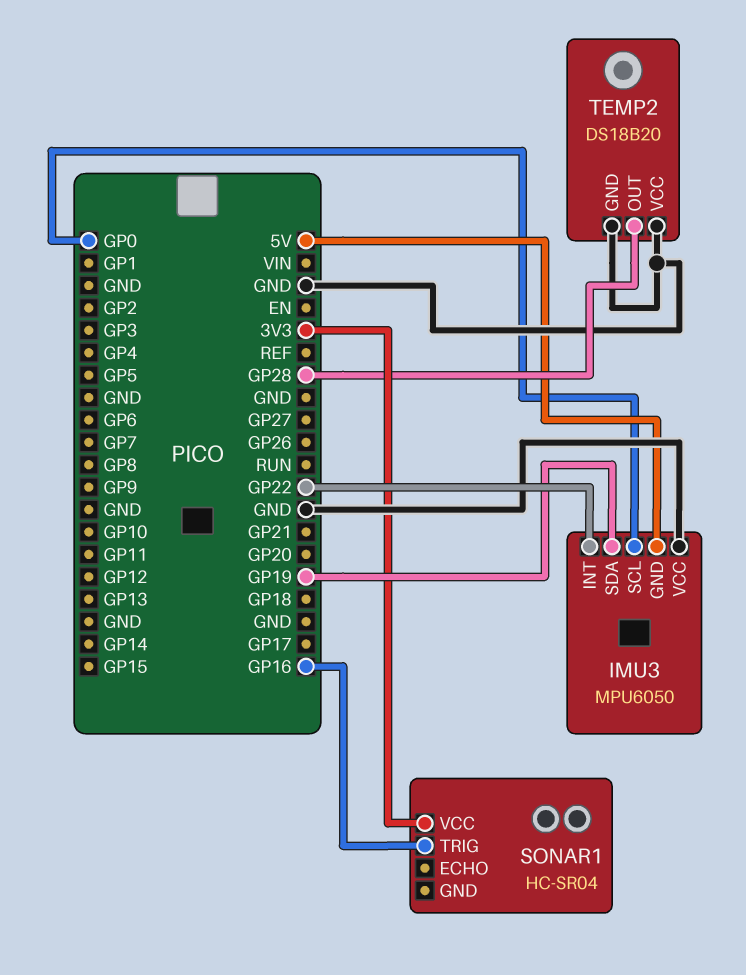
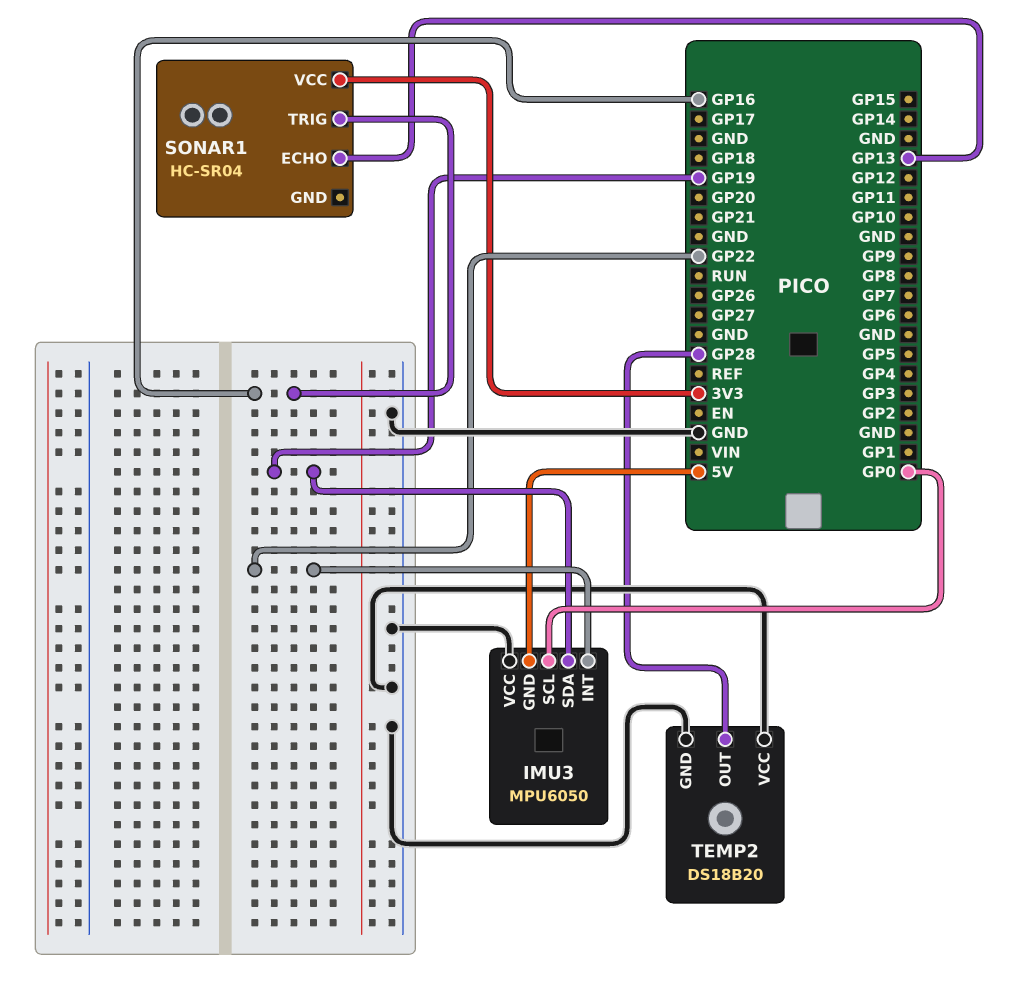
SONAR1 pin ECHO: none -> GP13

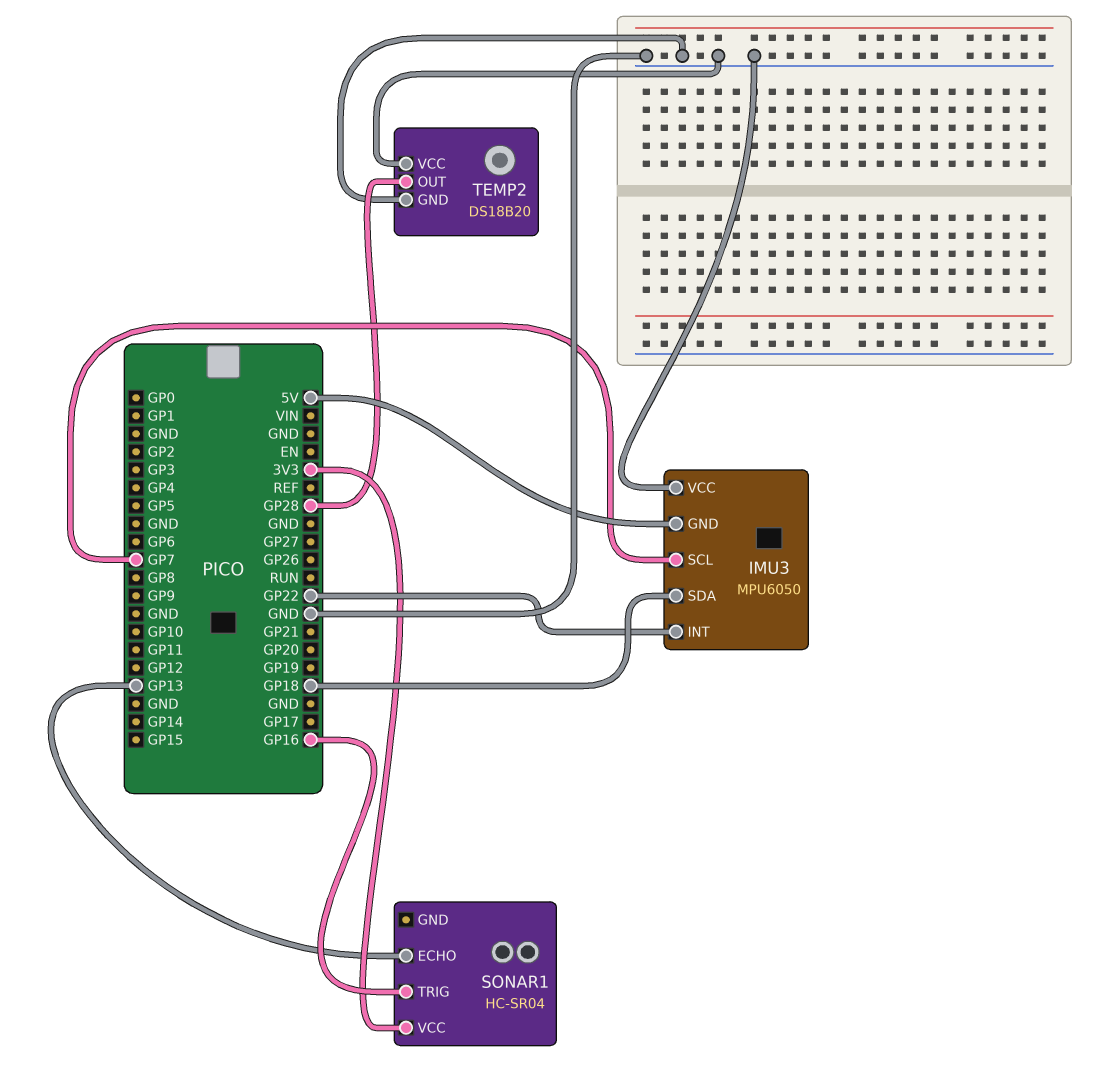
IMU3 pin SCL: GP0 -> GP7
IMU3 pin SDA: GP19 -> GP18

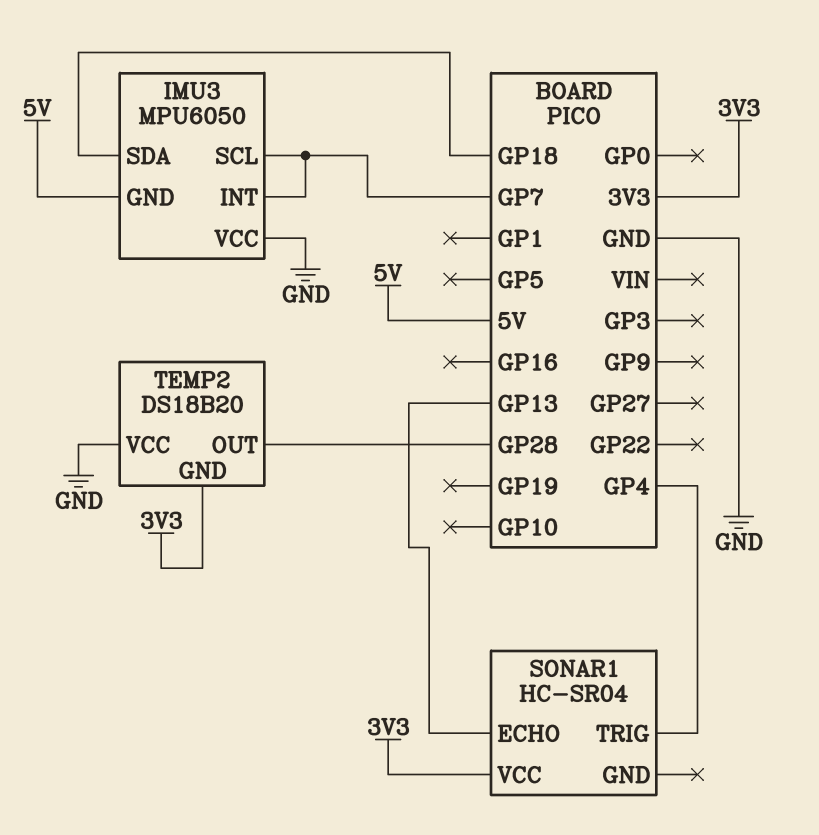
IMU3 pin INT: GP22 -> GP7
SONAR1 pin TRIG: GP16 -> GP4
TEMP2 pin GND: GND -> 3V3

